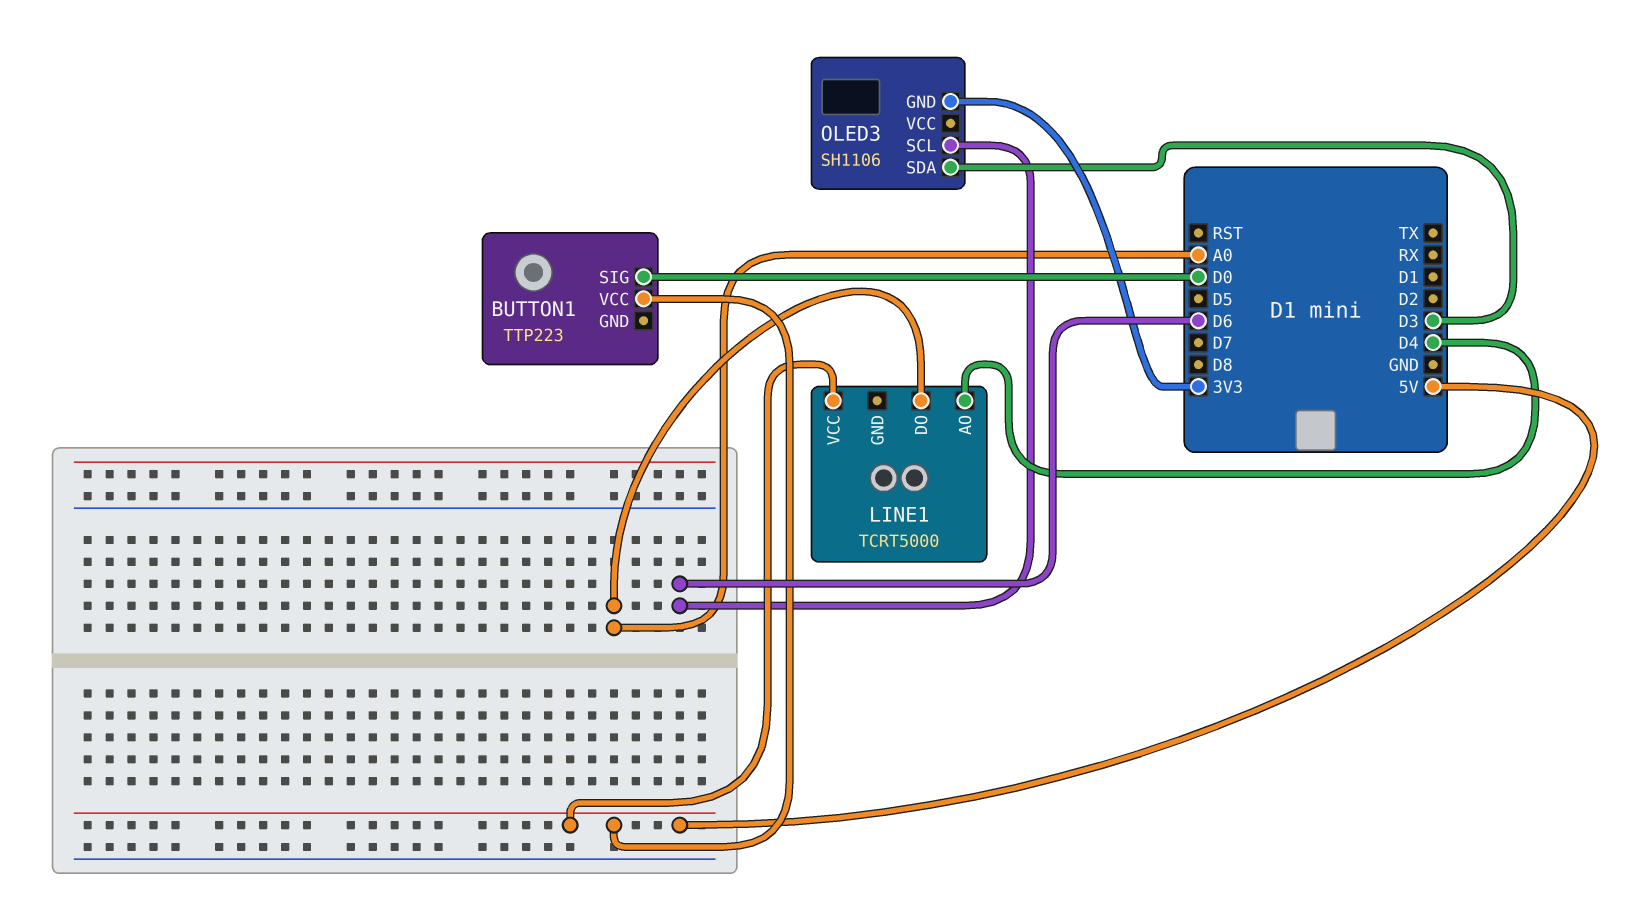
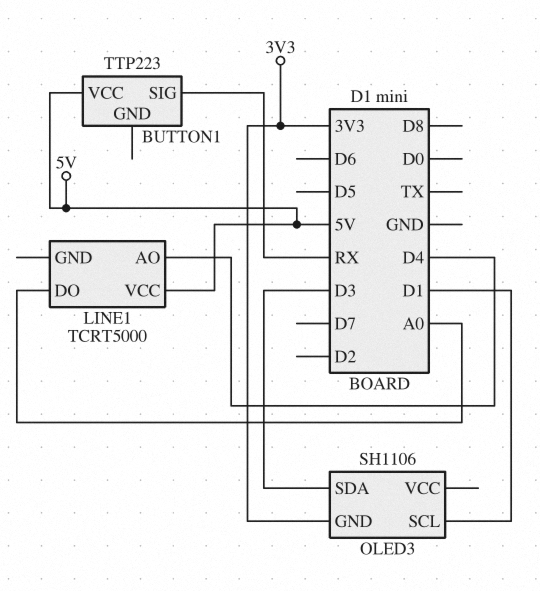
BUTTON1 pin SIG: D0 -> RX
OLED3 pin SCL: D6 -> D1

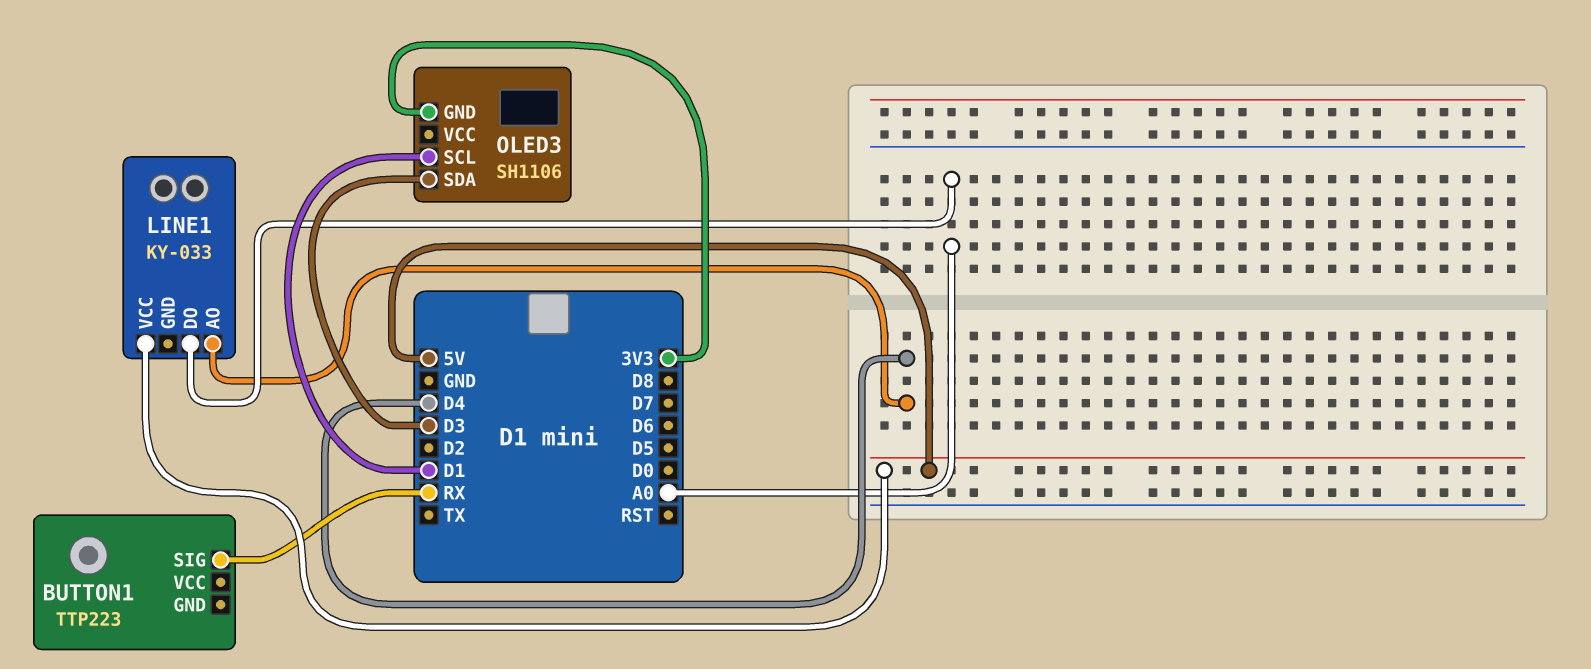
BUTTON1 pin VCC: 5V -> none
LINE1: TCRT5000 -> KY-033

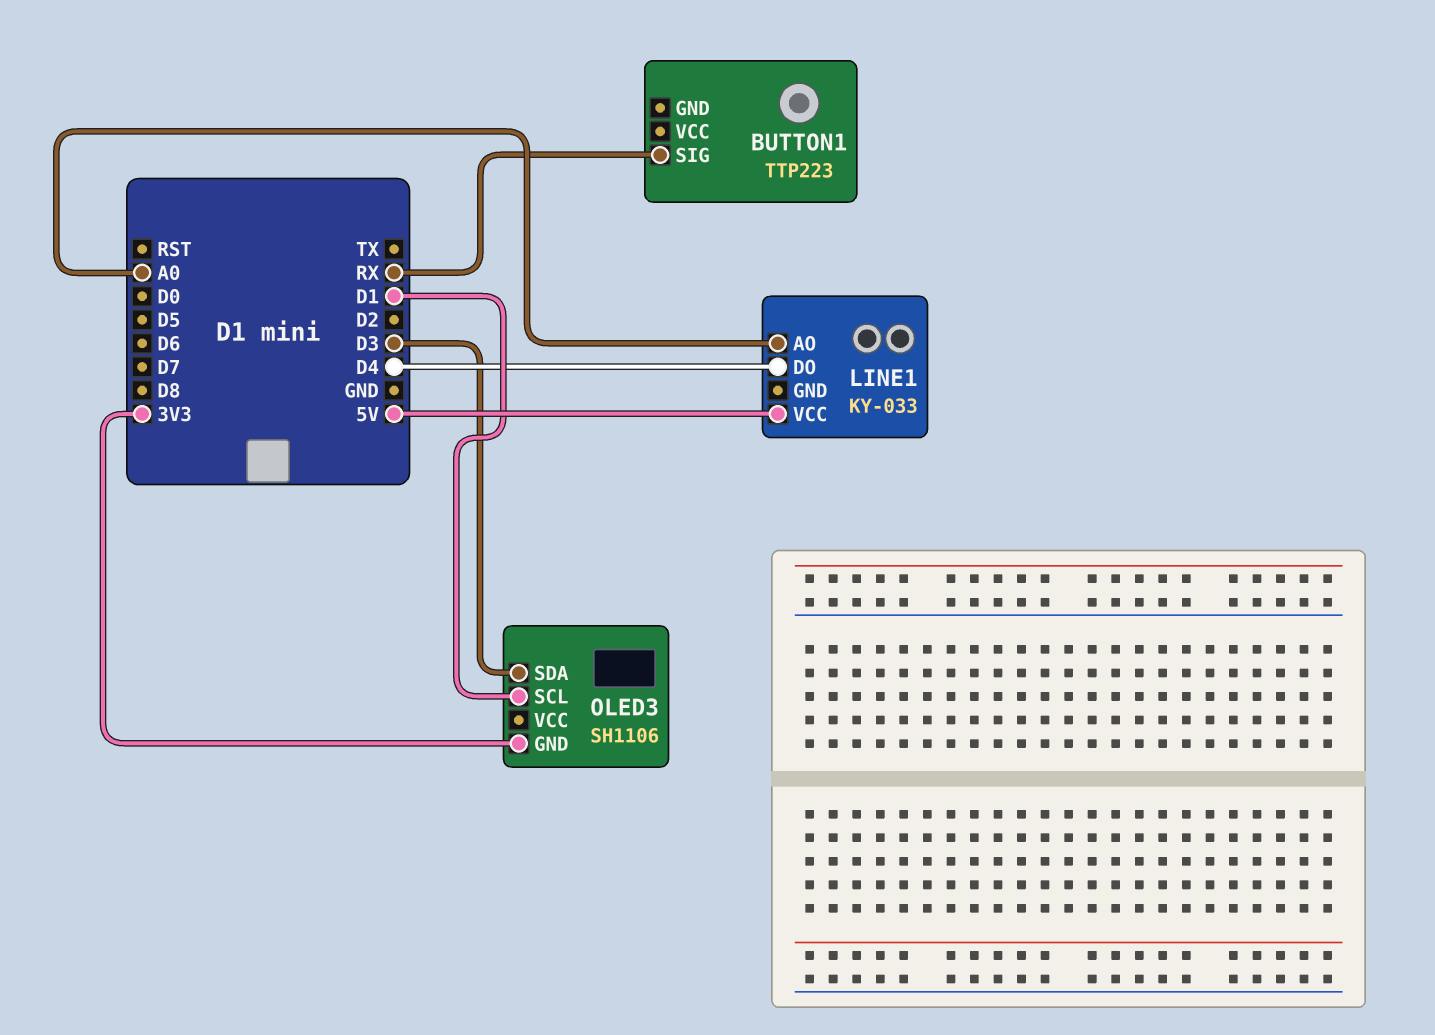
LINE1 pin AO: D4 -> A0
LINE1 pin DO: A0 -> D4

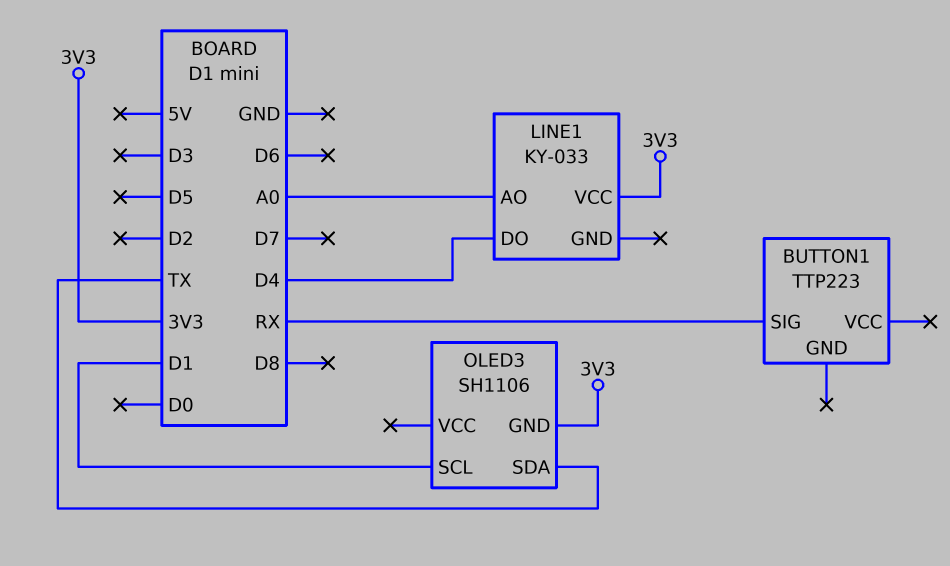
LINE1 pin VCC: 5V -> 3V3
OLED3 pin SDA: D3 -> TX

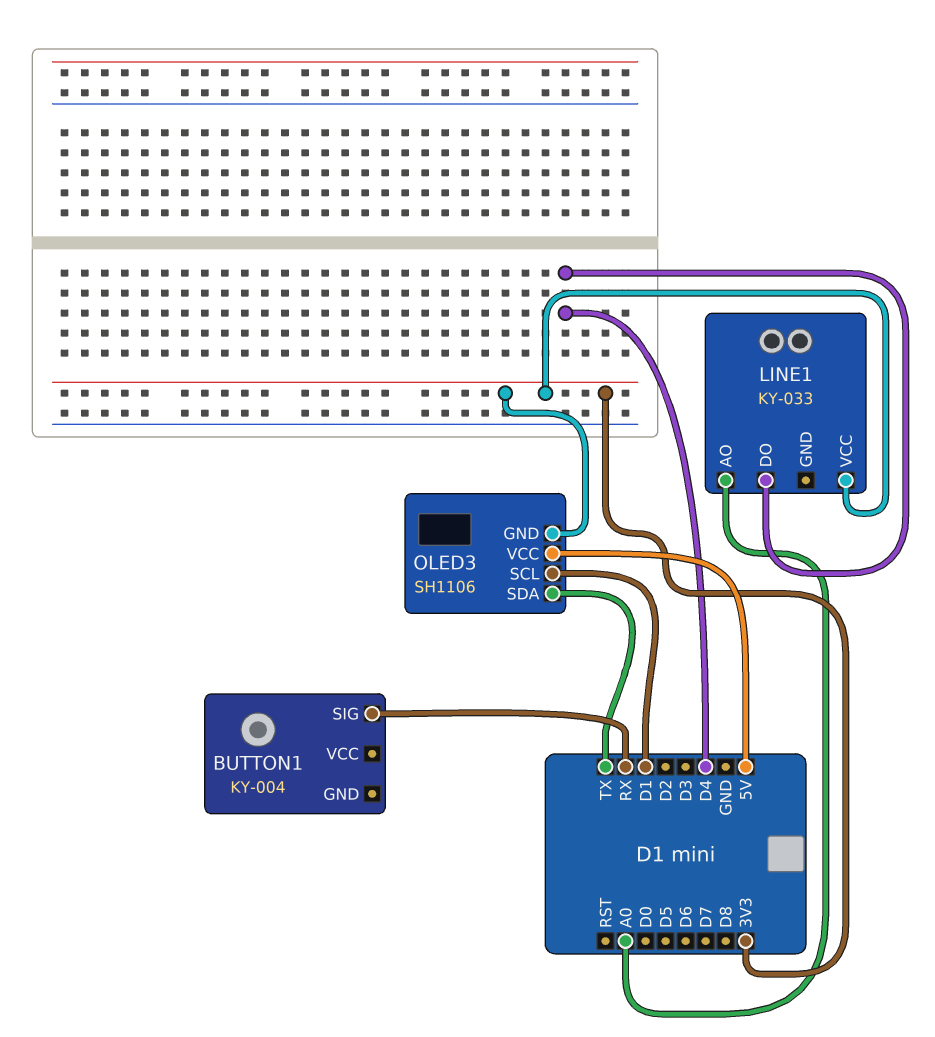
BUTTON1: TTP223 -> KY-004
OLED3 pin VCC: none -> 5V

